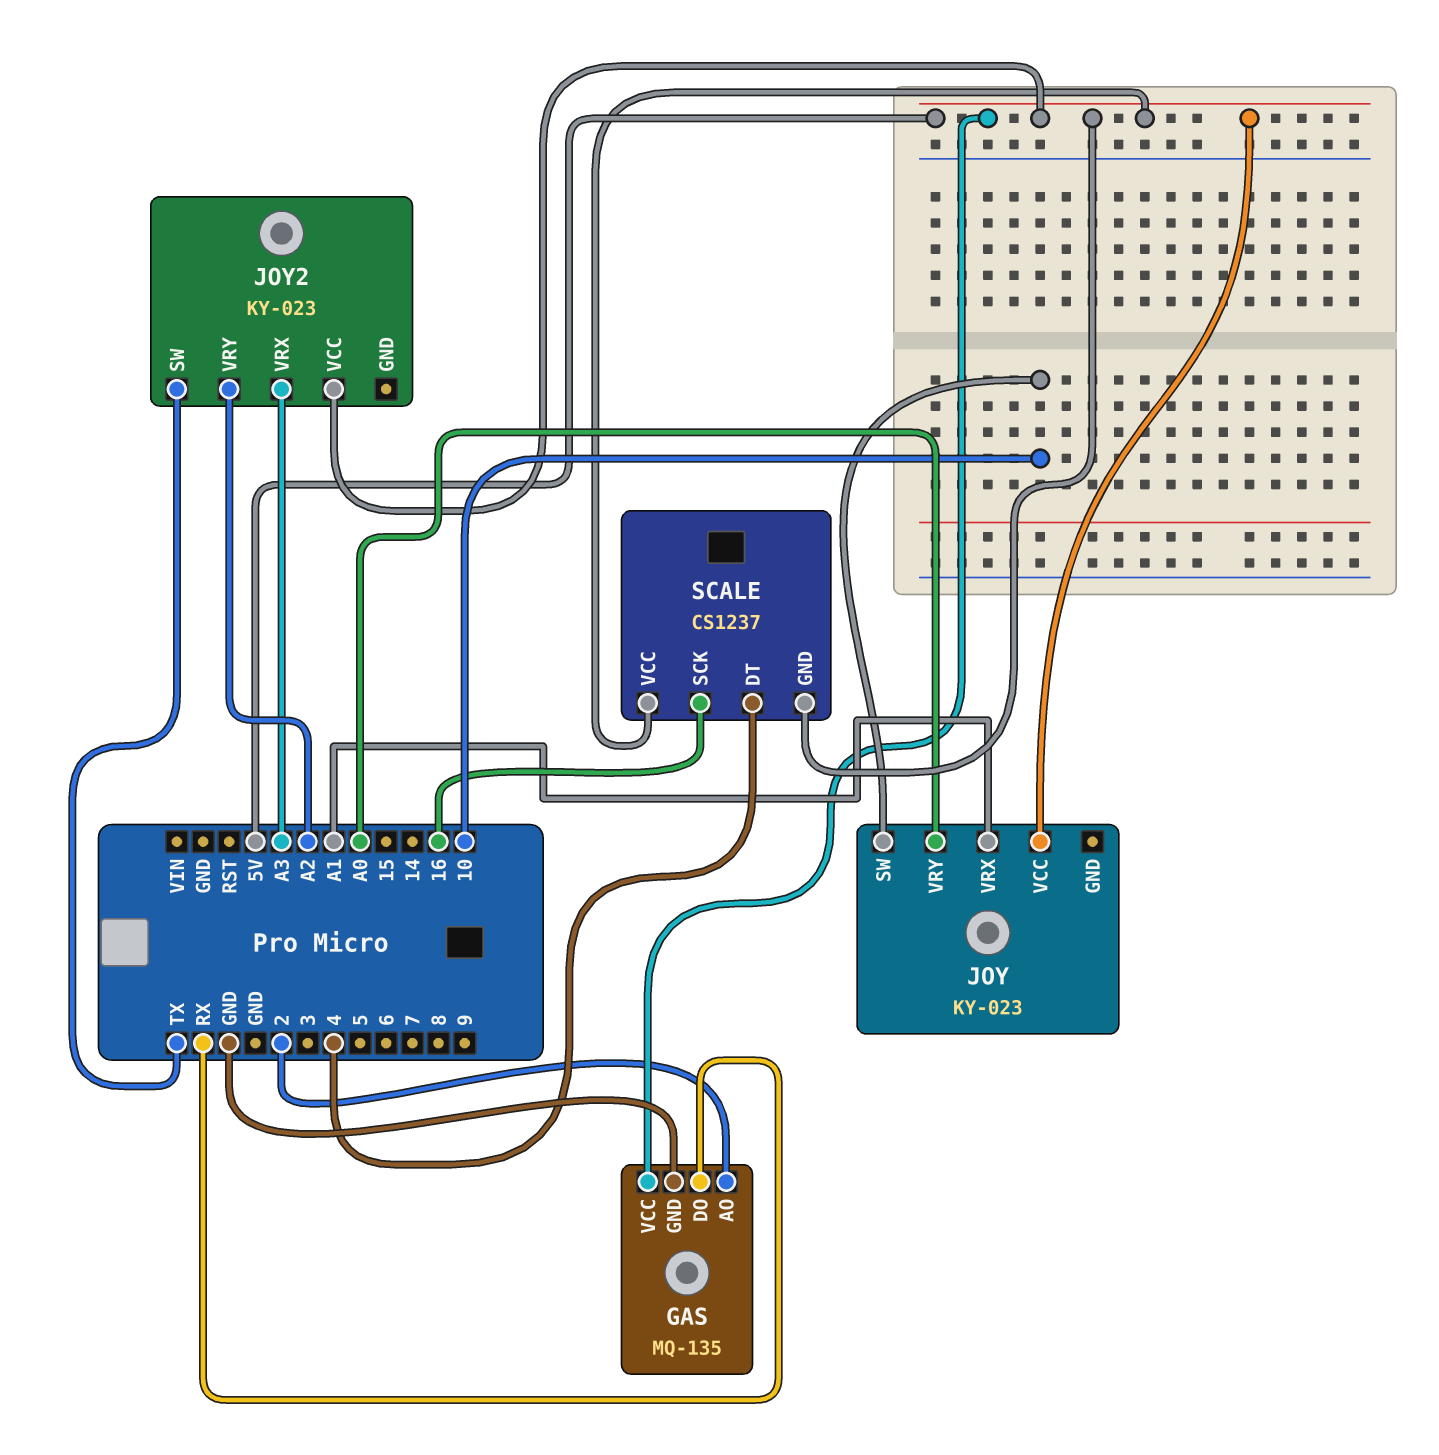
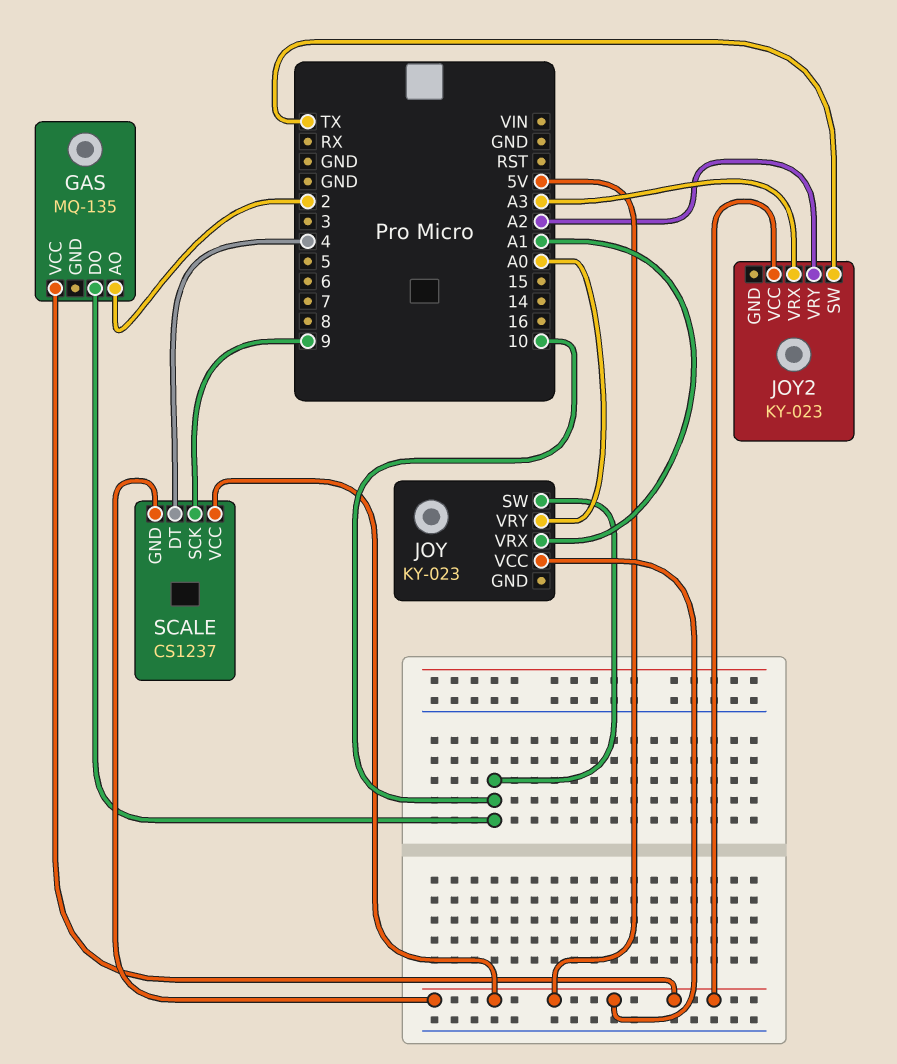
GAS pin DO: RX -> 10
GAS pin GND: GND -> none
SCALE pin SCK: 16 -> 9

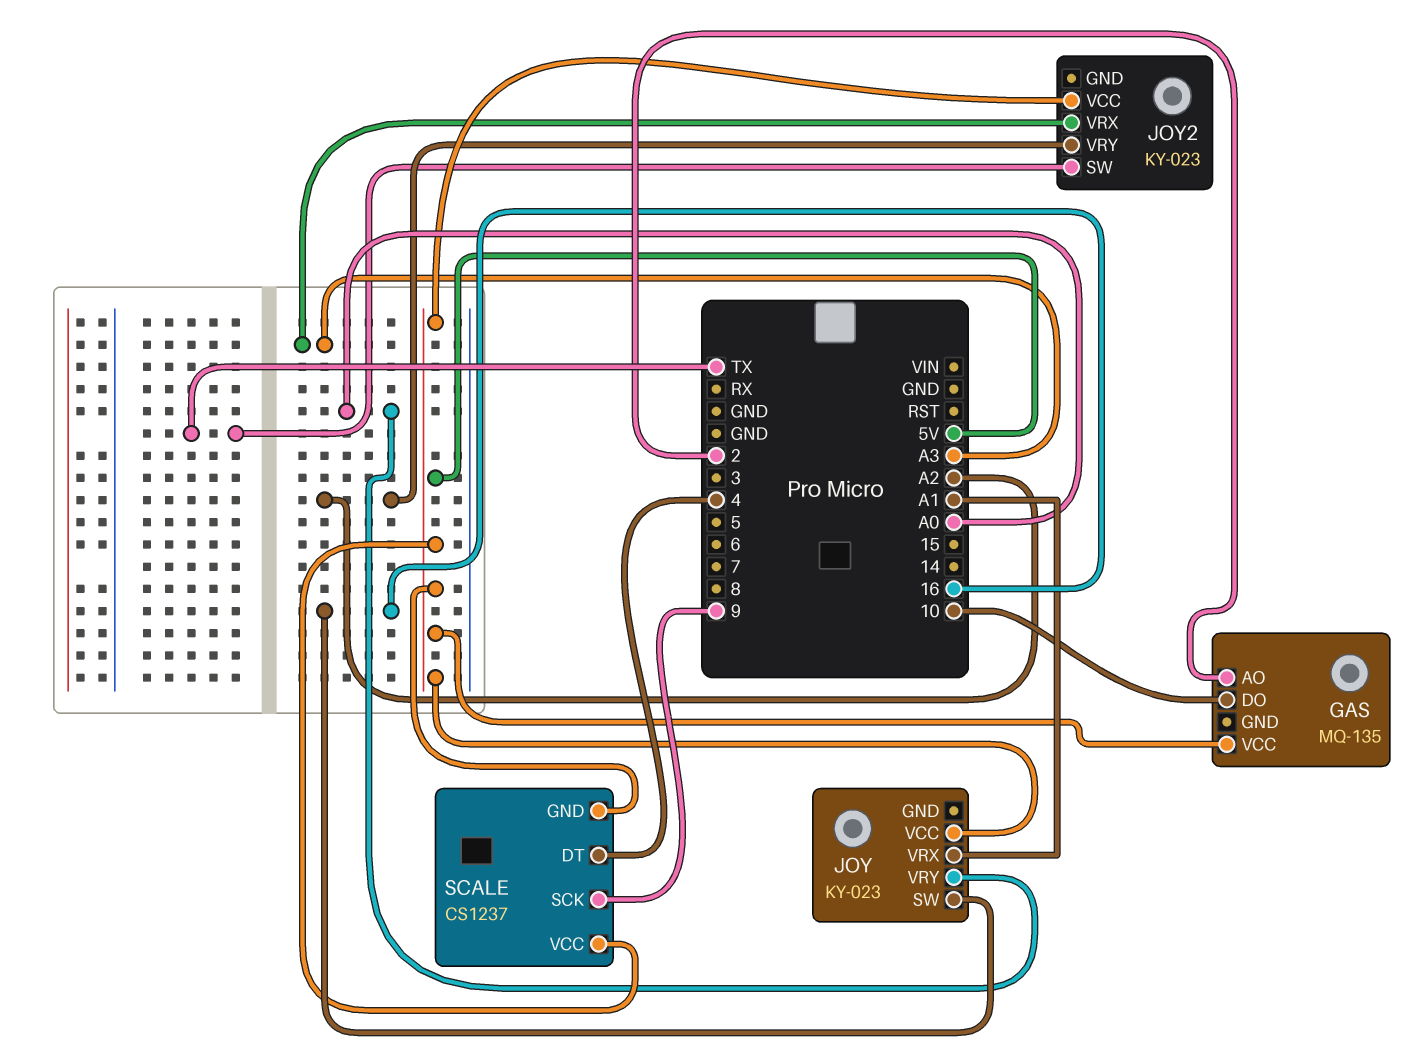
JOY pin SW: 10 -> 16

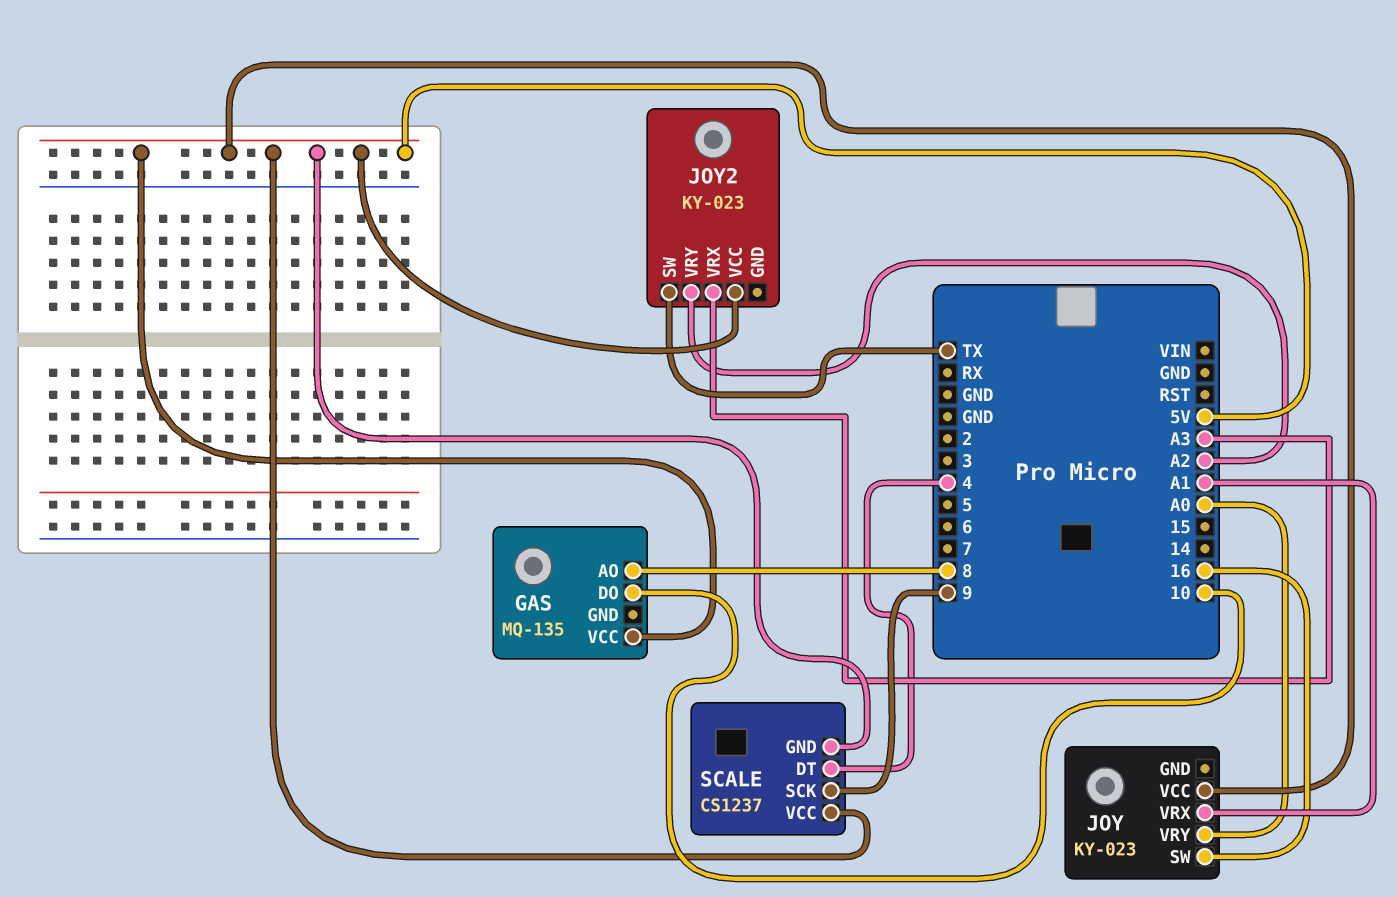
GAS pin AO: 2 -> 8

